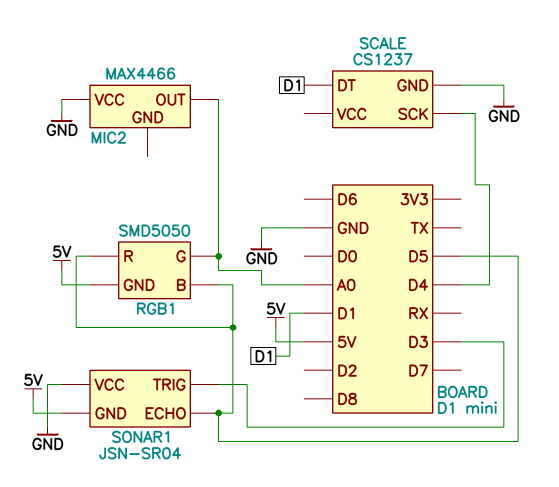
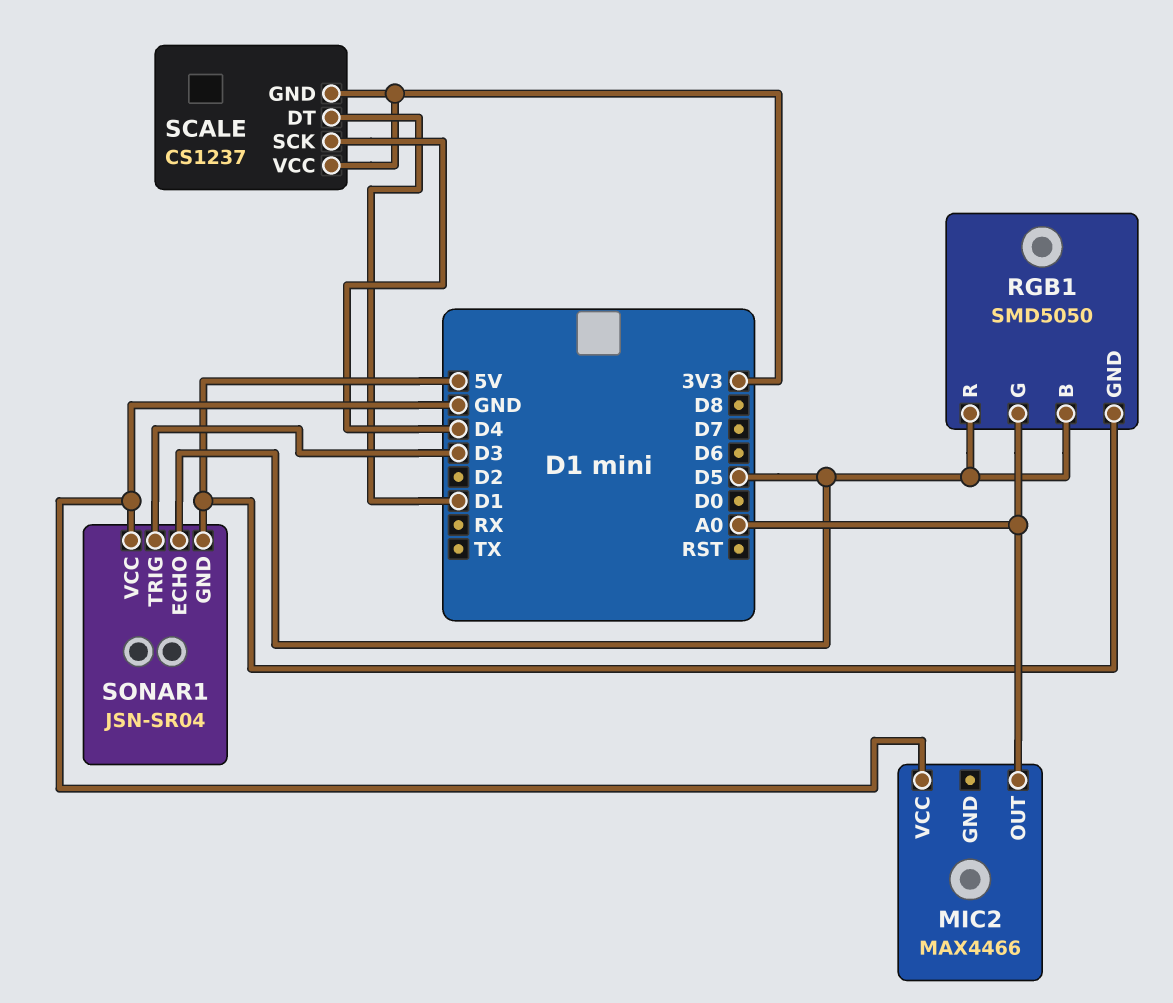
SCALE pin GND: GND -> 3V3
SCALE pin VCC: none -> 3V3

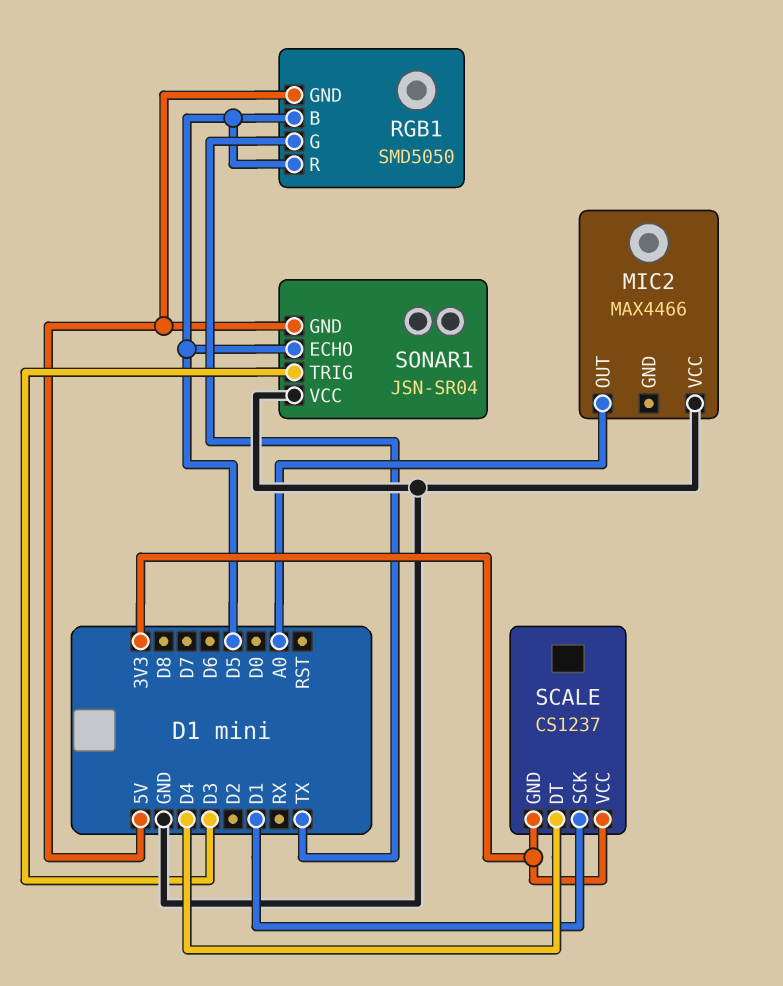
RGB1 pin G: A0 -> TX
SCALE pin DT: D1 -> D4
SCALE pin SCK: D4 -> D1

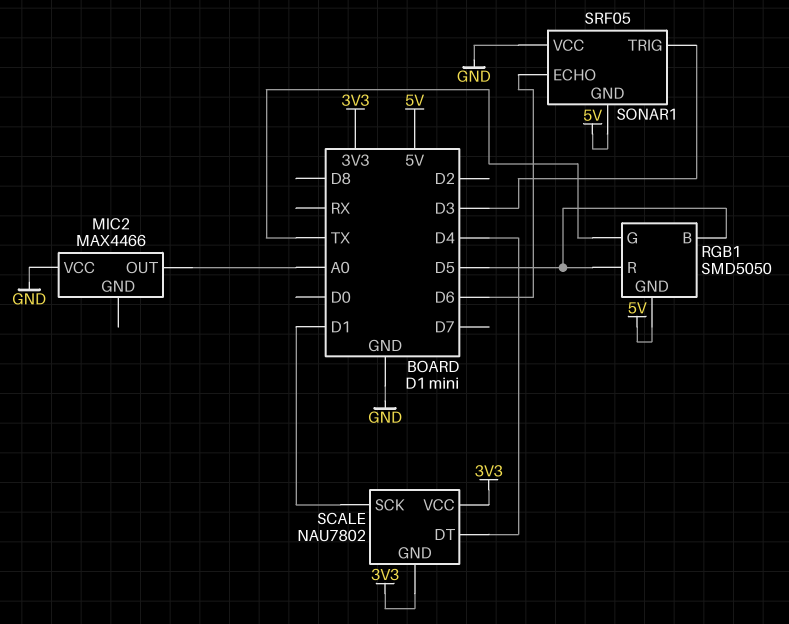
SCALE: CS1237 -> NAU7802
SONAR1: JSN-SR04 -> SRF05
SONAR1 pin ECHO: D5 -> D6

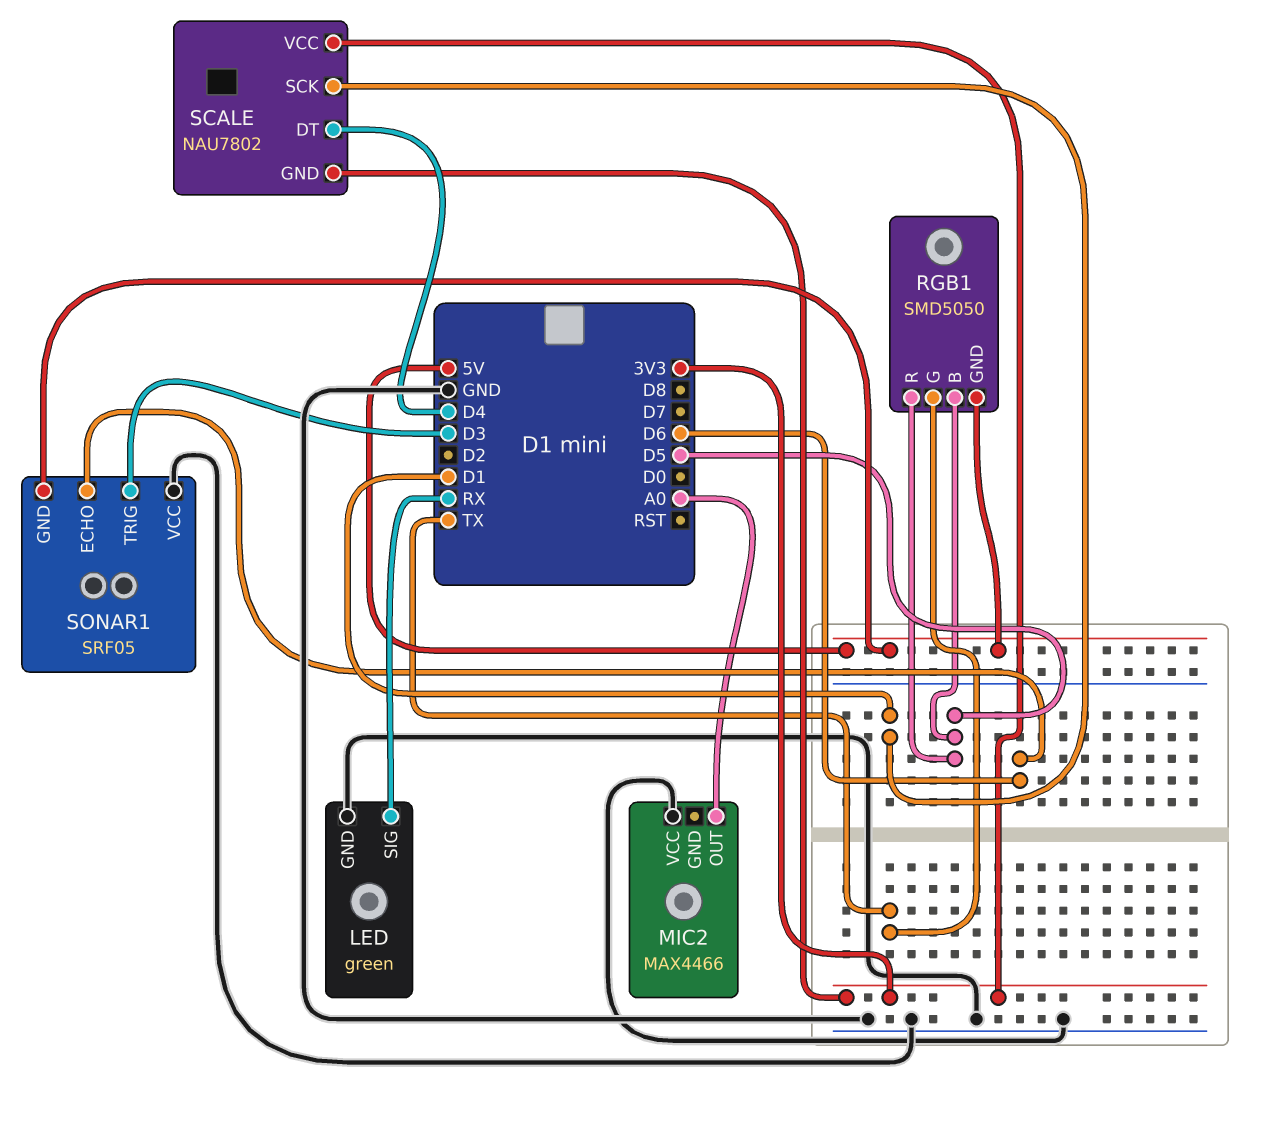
LED: none -> green
LED pin GND: none -> GND
LED pin SIG: none -> RX

